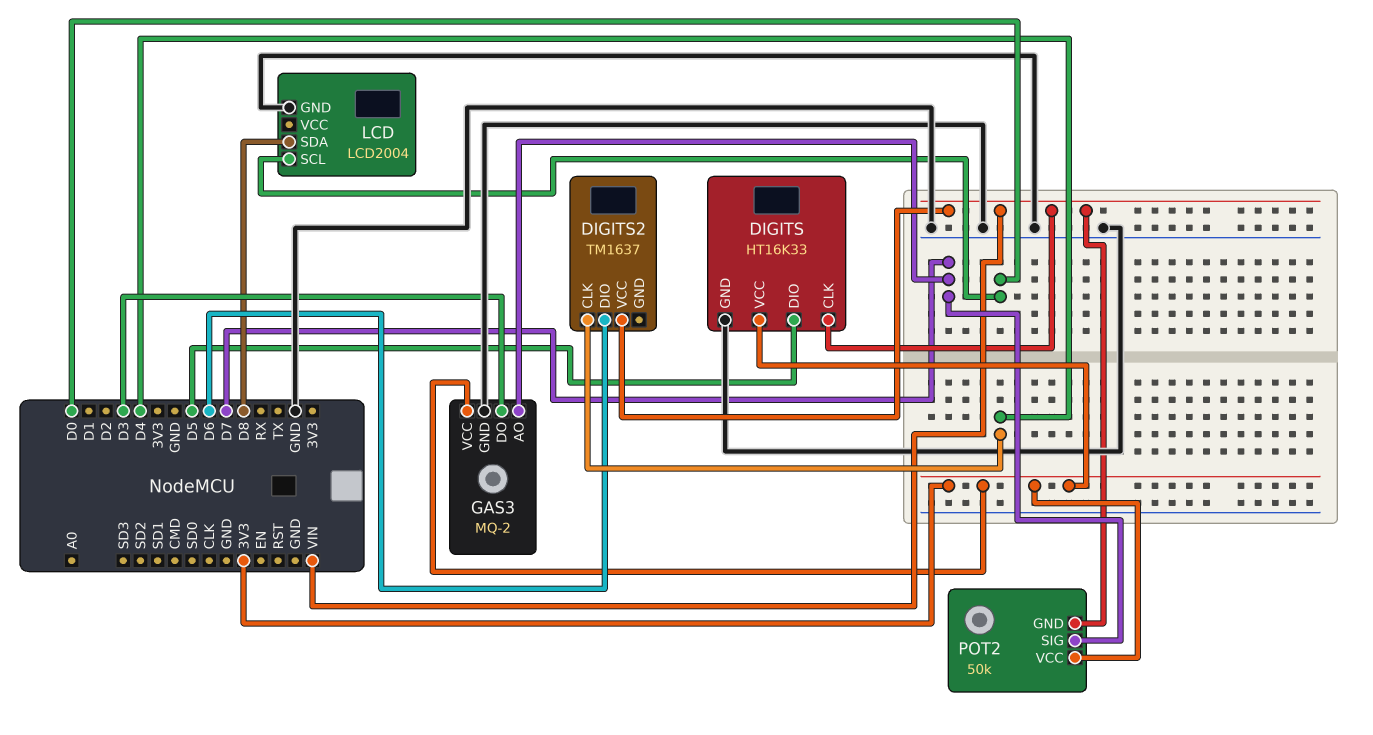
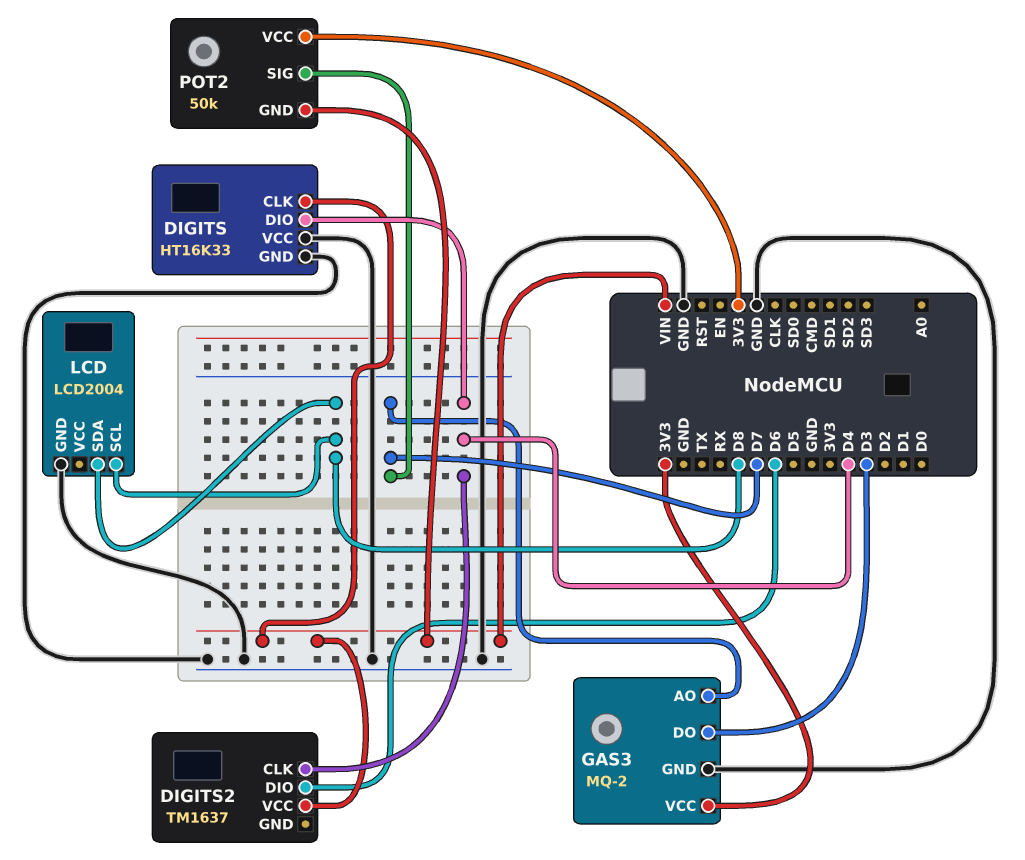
DIGITS pin DIO: D5 -> D4
DIGITS pin VCC: 3V3 -> GND
LCD pin SCL: D0 -> D8

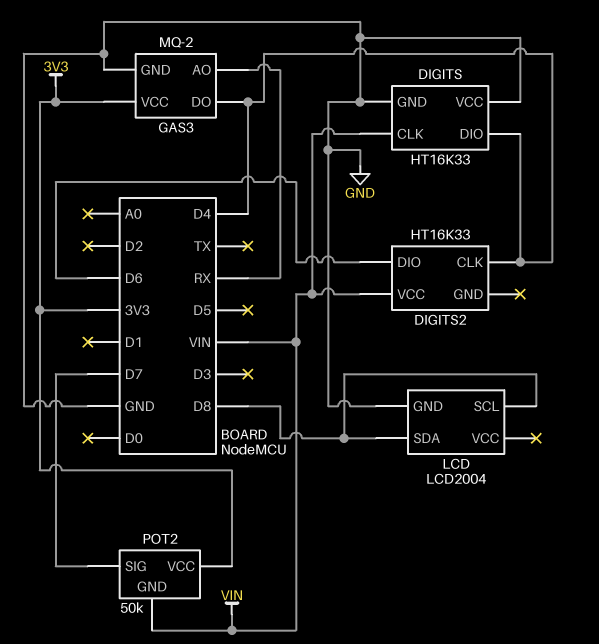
DIGITS2: TM1637 -> HT16K33
GAS3 pin AO: D7 -> RX
GAS3 pin DO: D3 -> D4

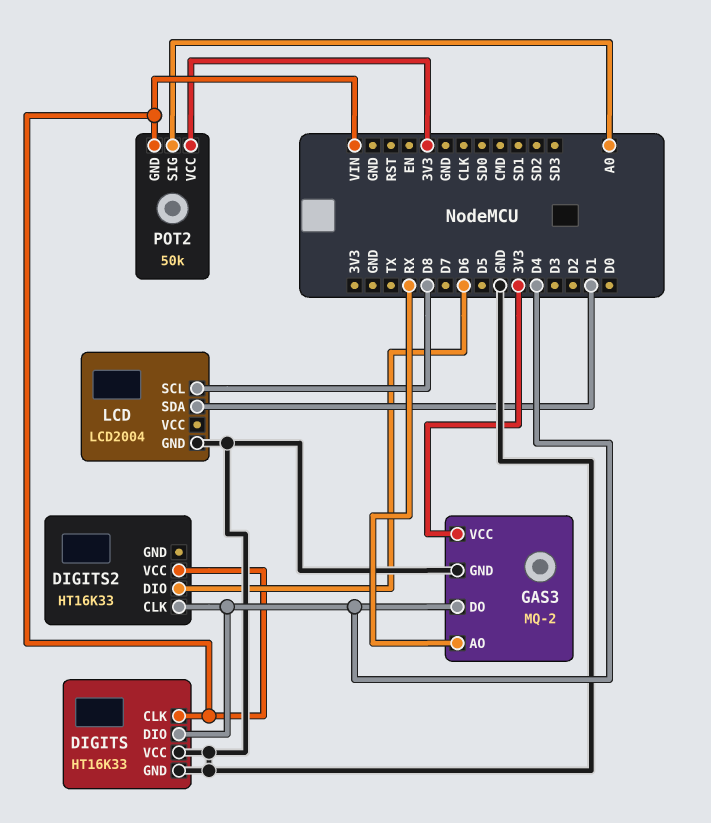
LCD pin SDA: D8 -> D1
POT2 pin SIG: D7 -> A0

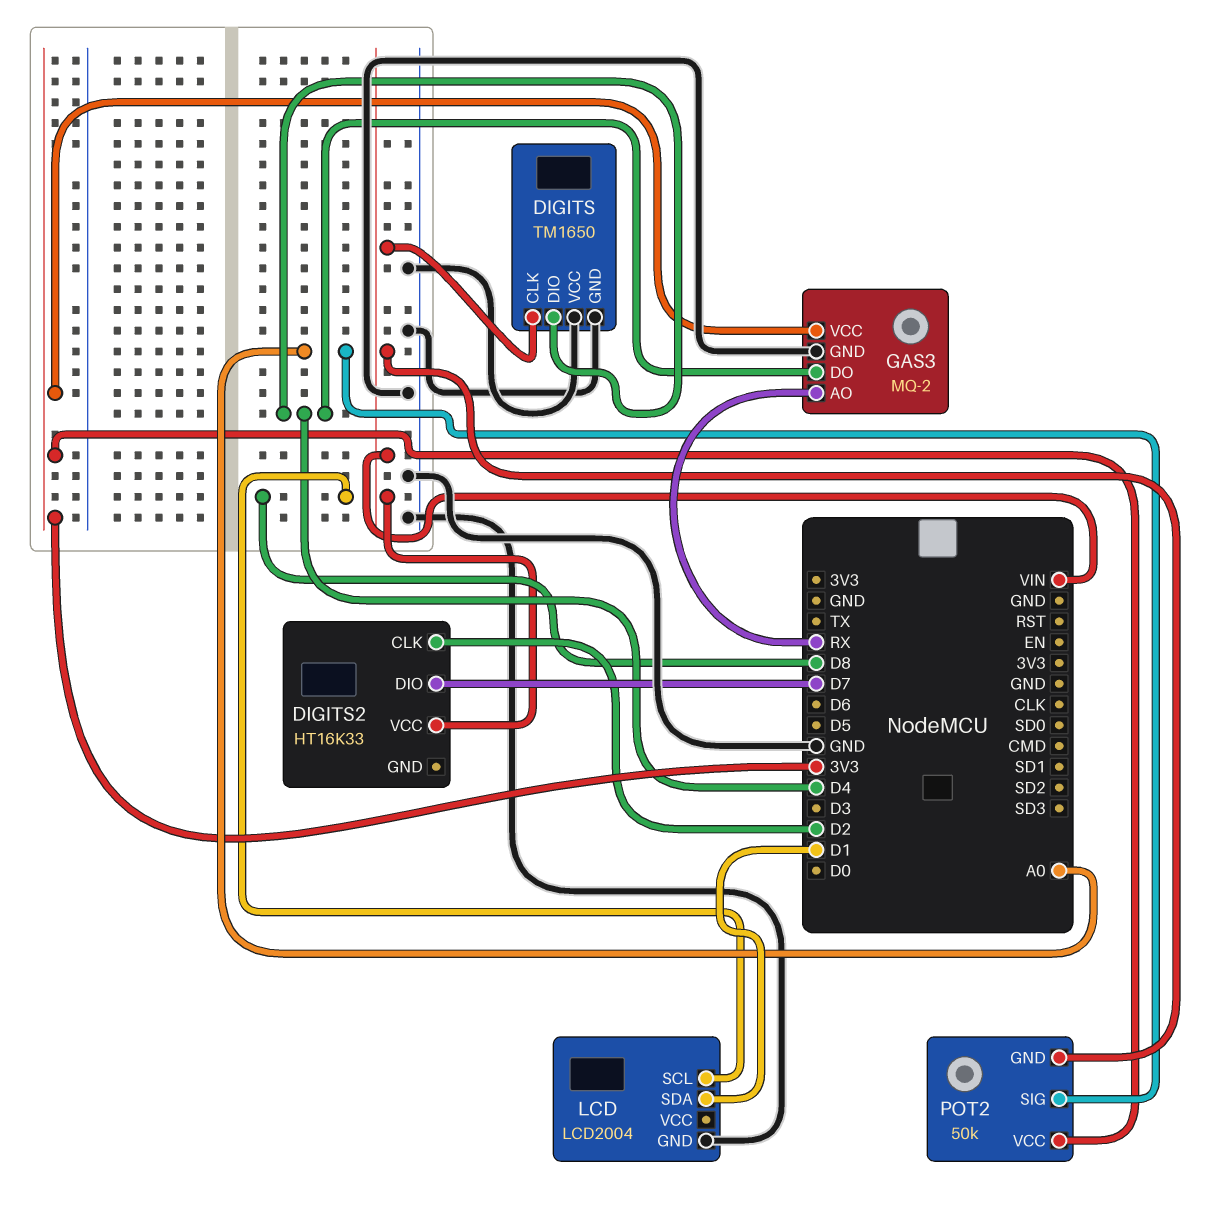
DIGITS: HT16K33 -> TM1650
DIGITS2 pin CLK: D4 -> D2
DIGITS2 pin DIO: D6 -> D7

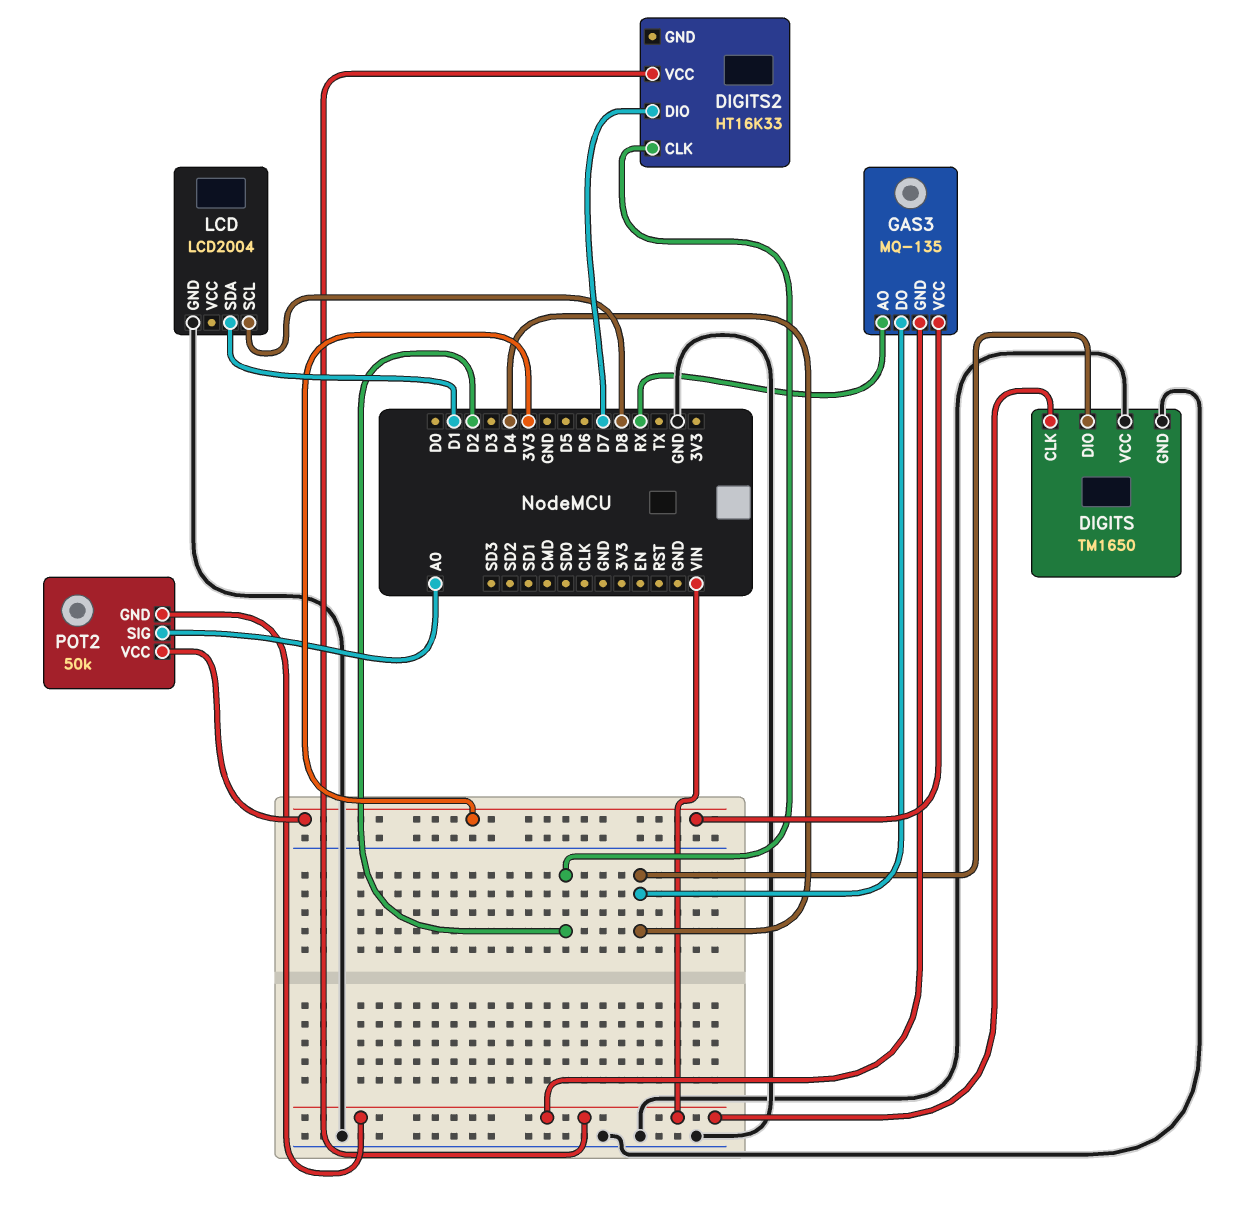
GAS3: MQ-2 -> MQ-135
GAS3 pin GND: GND -> VIN

